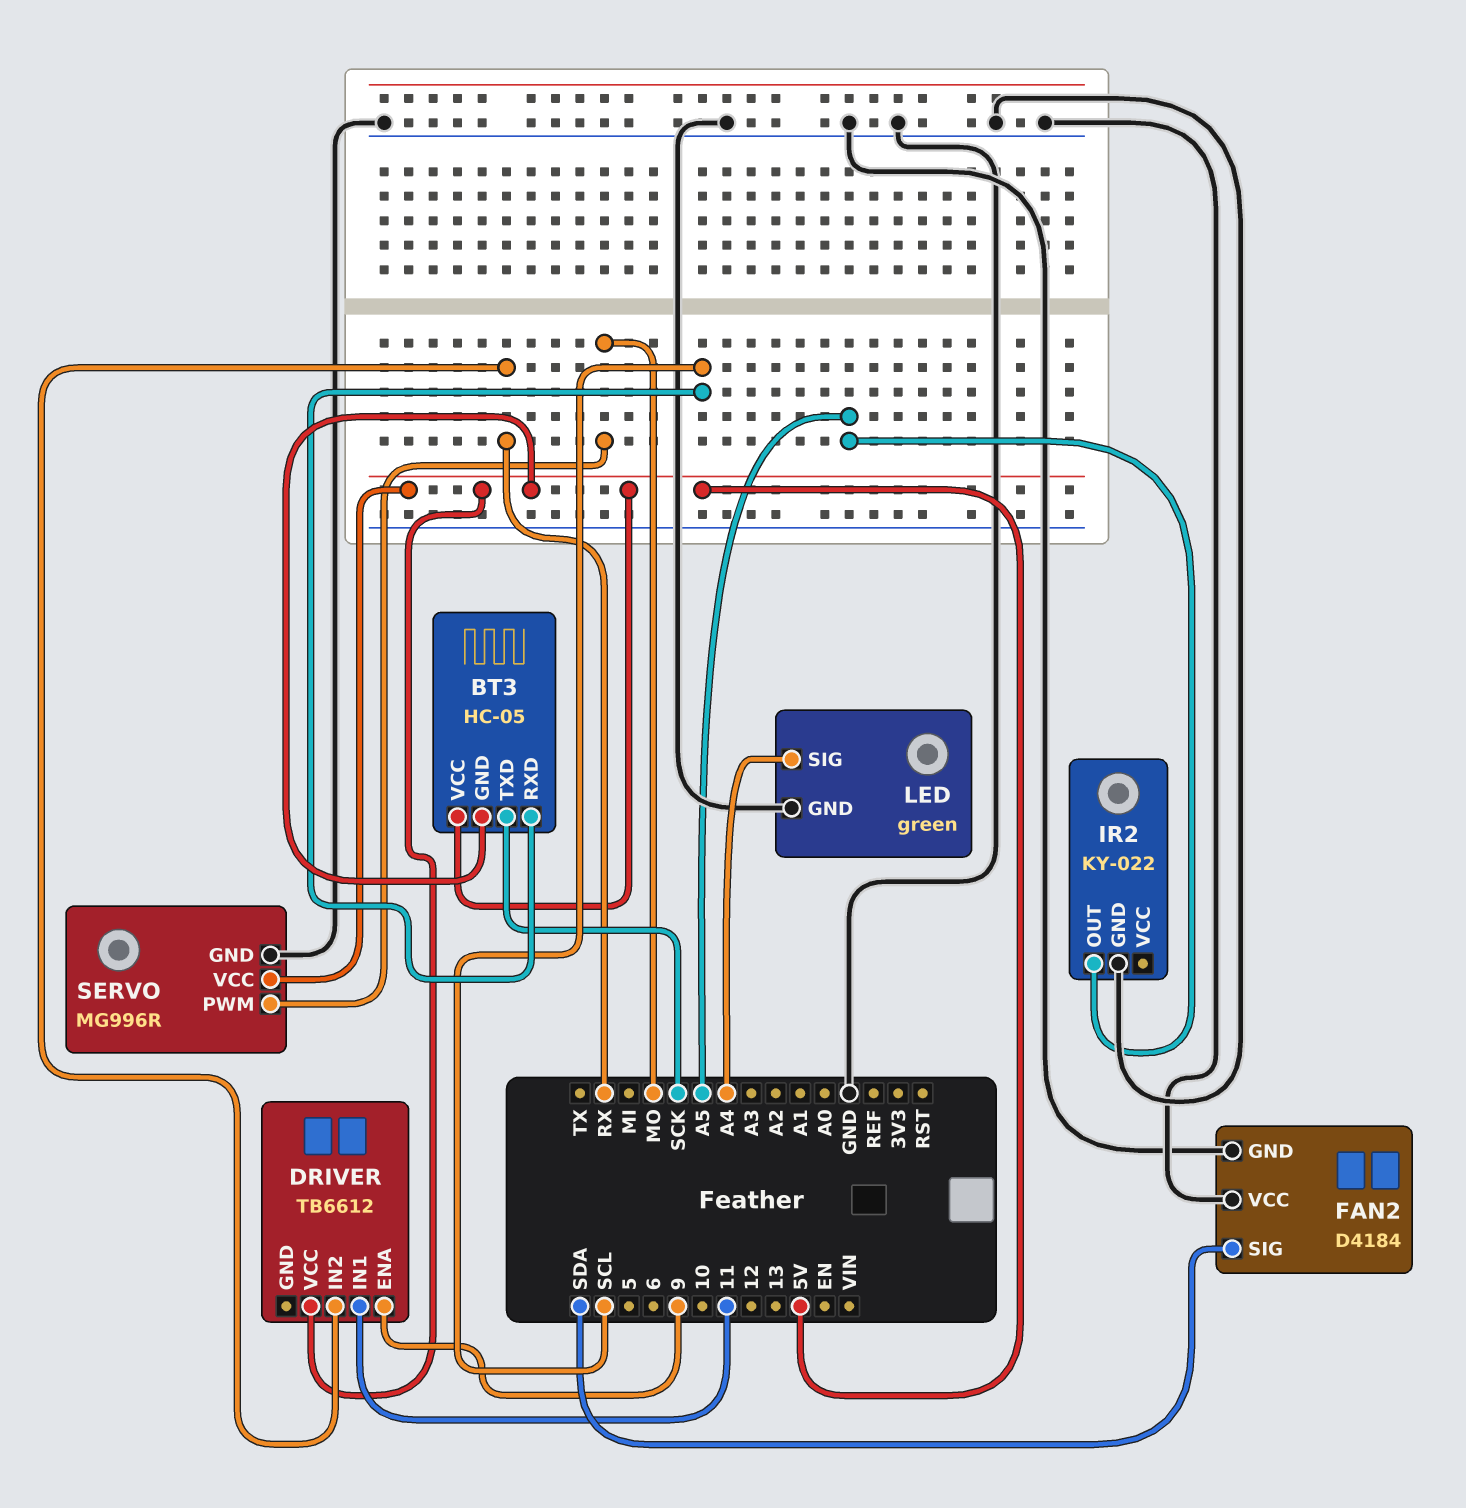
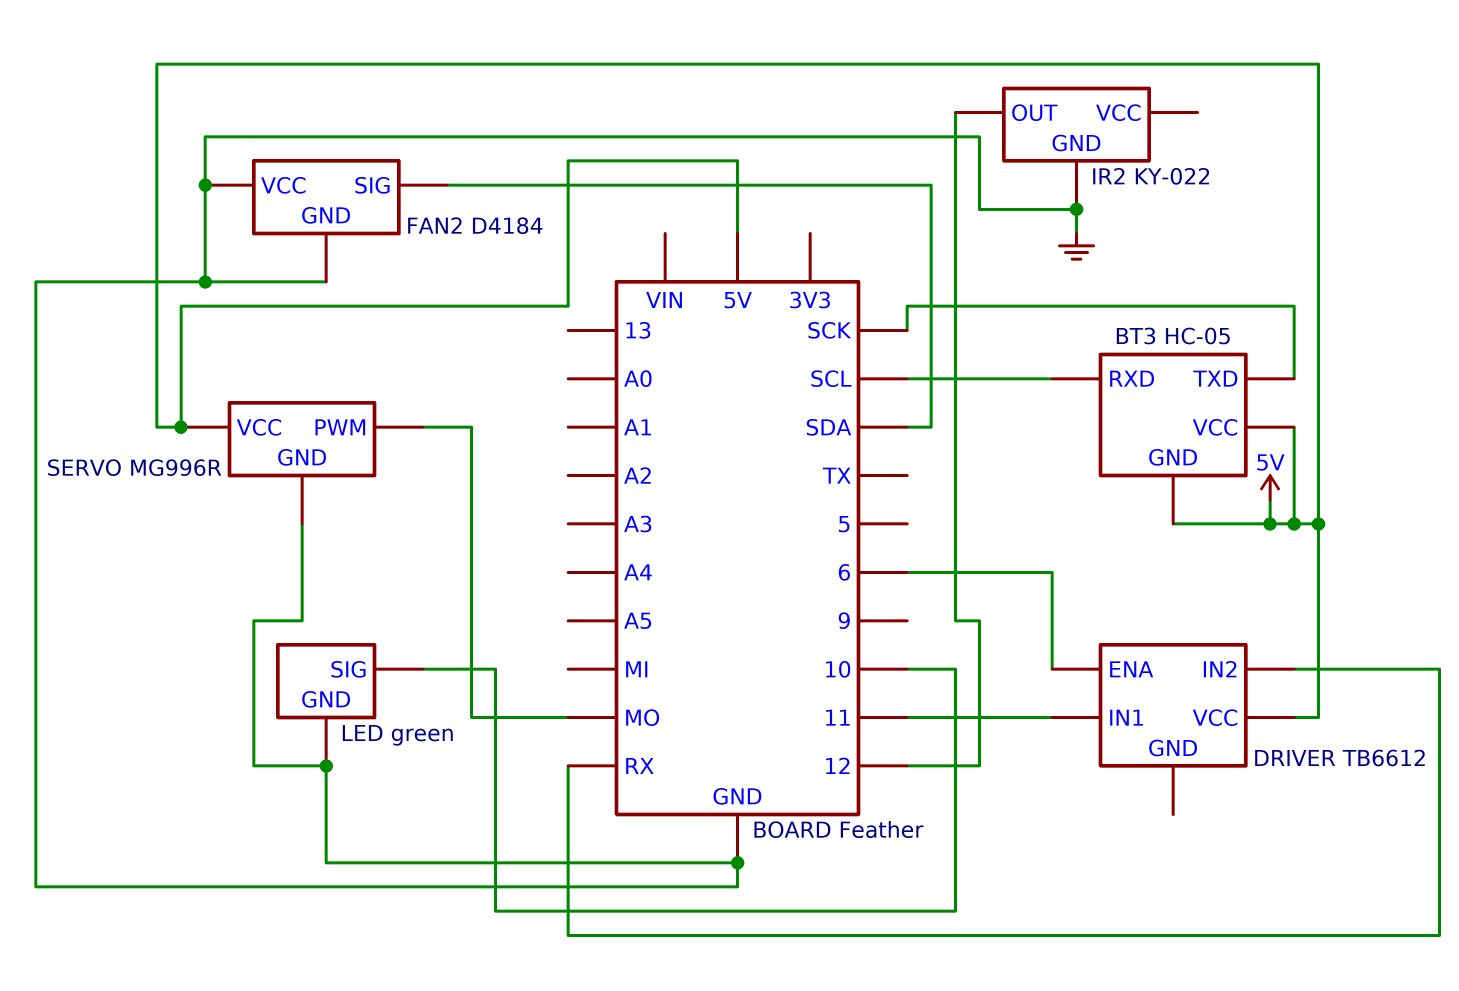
DRIVER pin ENA: 9 -> 6
IR2 pin OUT: A5 -> 12
LED pin SIG: A4 -> 10

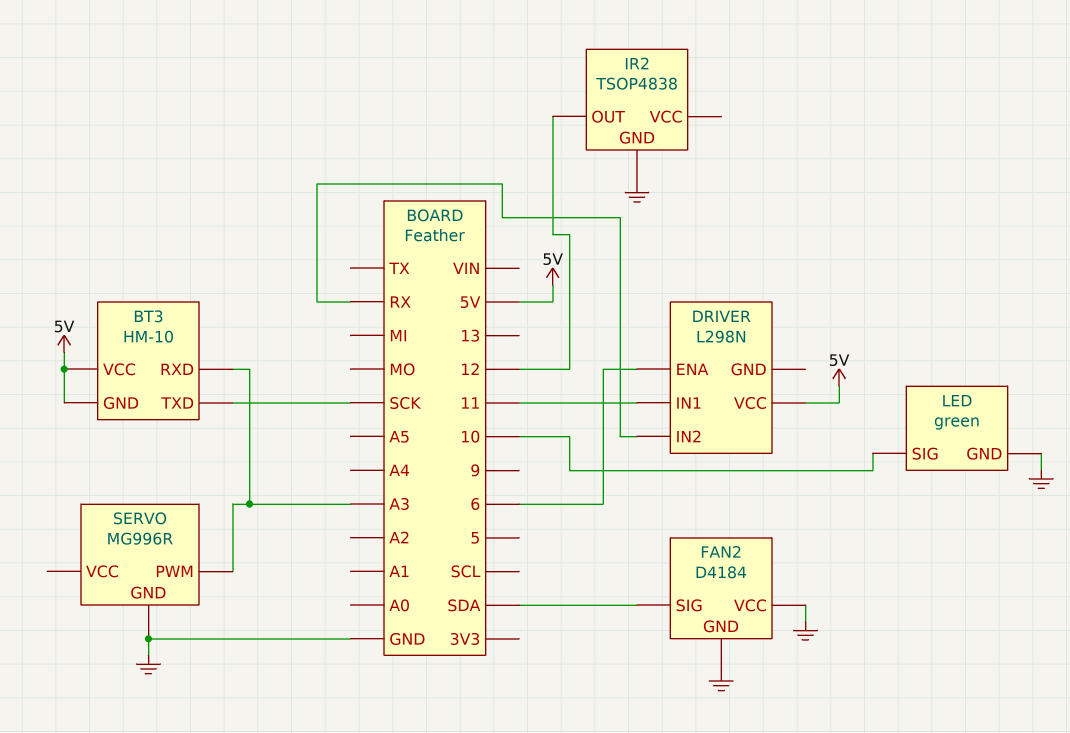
BT3: HC-05 -> HM-10
BT3 pin RXD: SCL -> A3
DRIVER: TB6612 -> L298N
IR2: KY-022 -> TSOP4838
SERVO pin PWM: MO -> A3
SERVO pin VCC: 5V -> none

